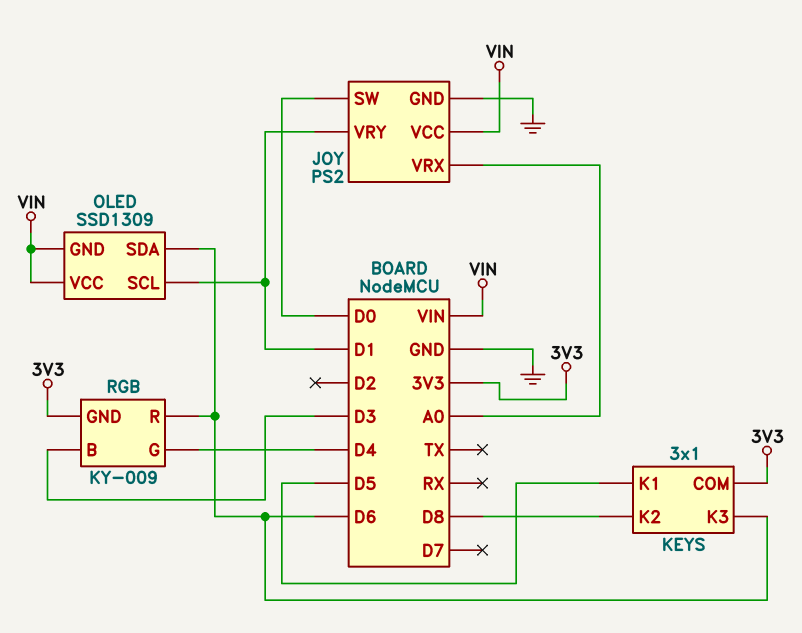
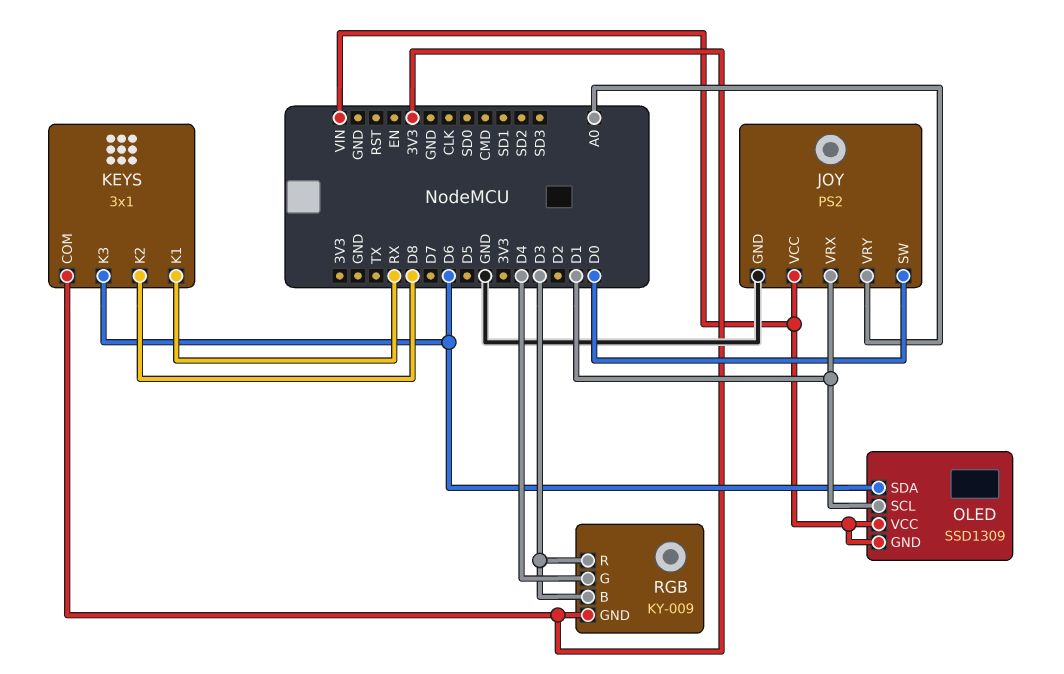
JOY pin VRX: A0 -> D1
JOY pin VRY: D1 -> A0
KEYS pin K1: D5 -> RX
RGB pin R: D6 -> D3

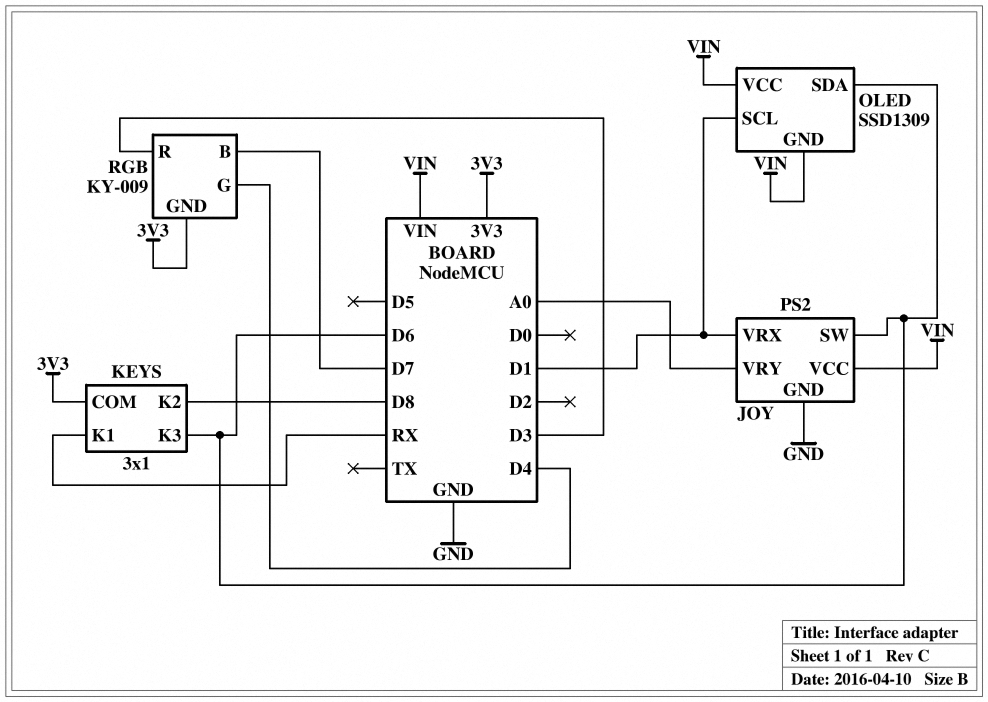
JOY pin SW: D0 -> D6
RGB pin B: D3 -> D7

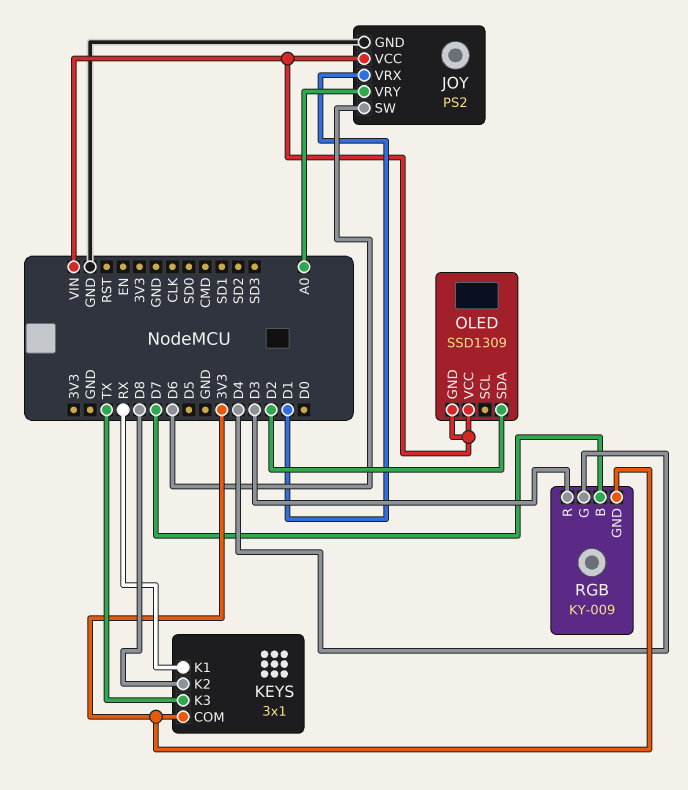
KEYS pin K3: D6 -> TX
OLED pin SCL: D1 -> none
OLED pin SDA: D6 -> D2

